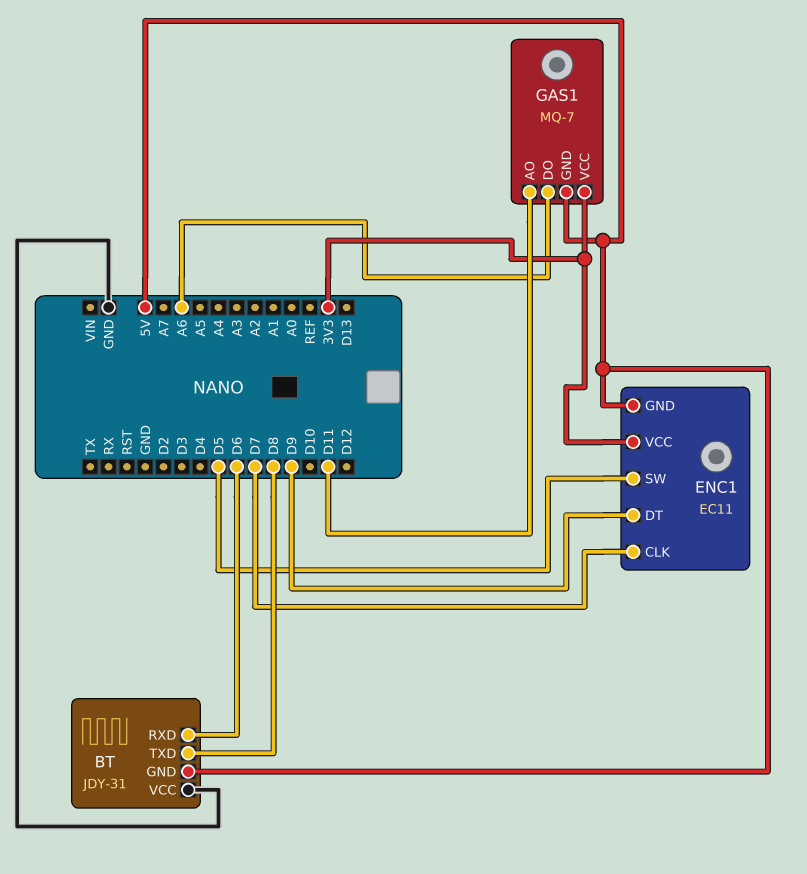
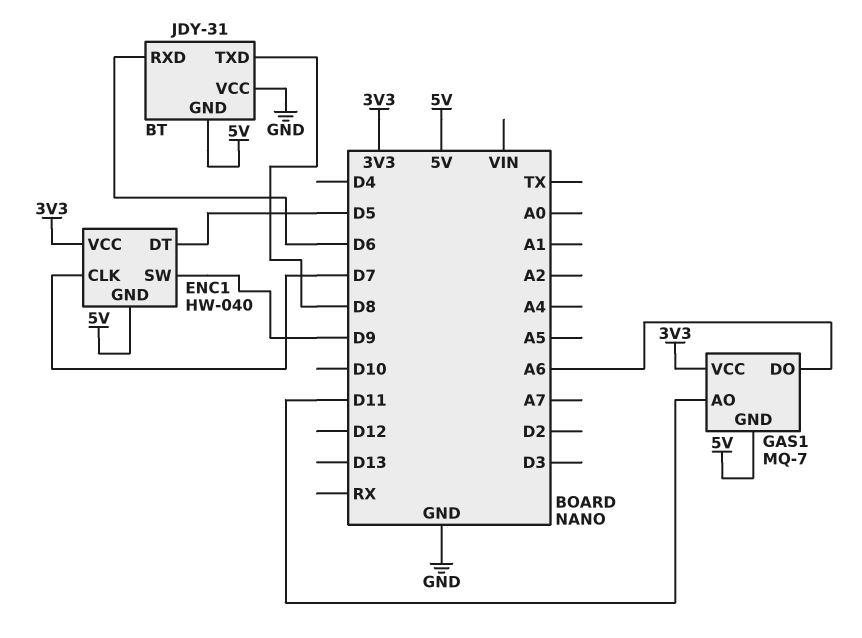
ENC1: EC11 -> HW-040
ENC1 pin DT: D9 -> D5
ENC1 pin SW: D5 -> D9

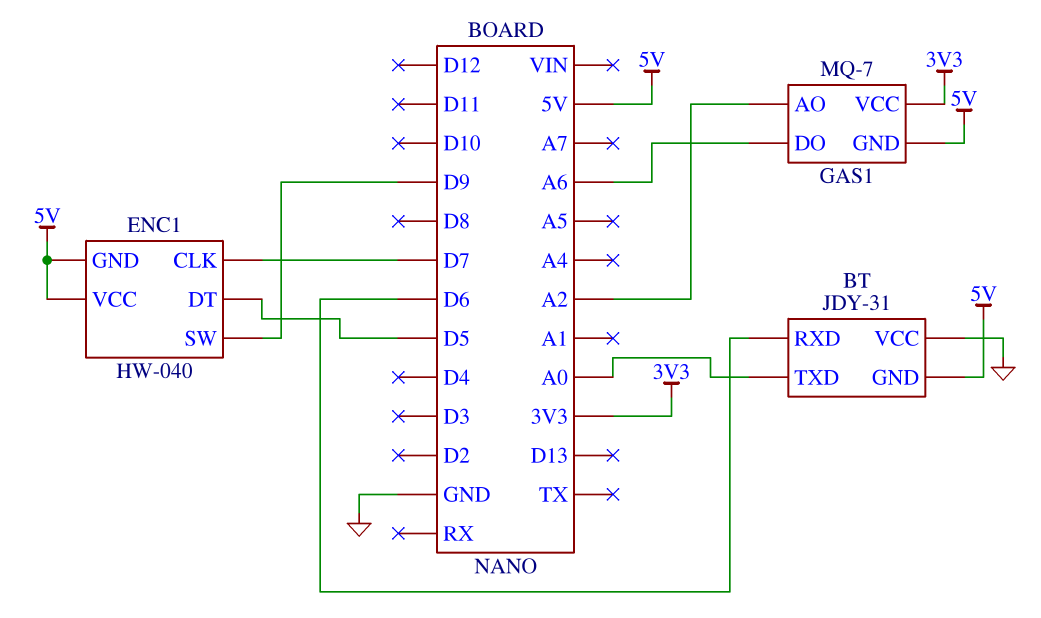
BT pin TXD: D8 -> A0
ENC1 pin VCC: 3V3 -> 5V
GAS1 pin AO: D11 -> A2

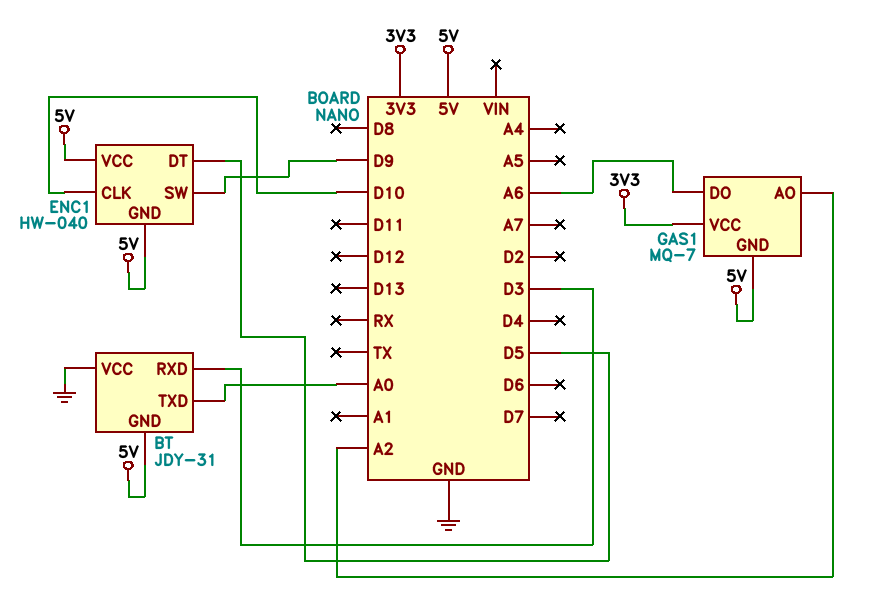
BT pin RXD: D6 -> D3
ENC1 pin CLK: D7 -> D10

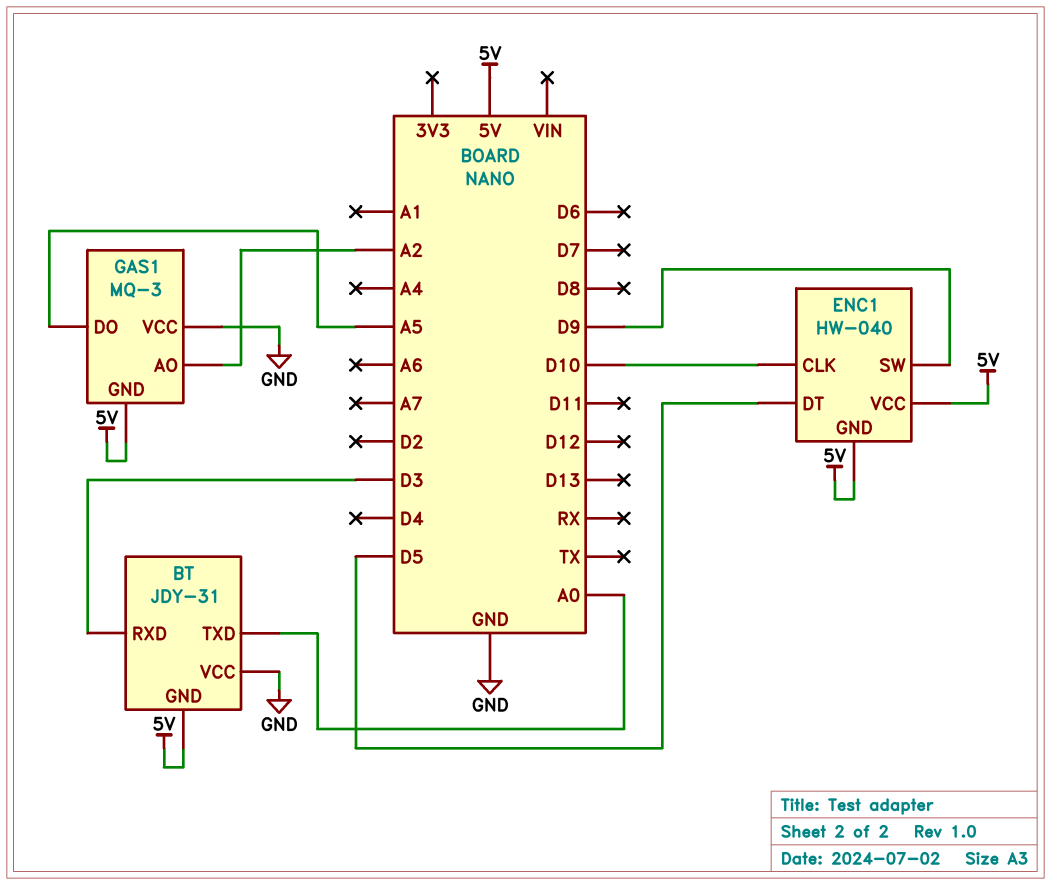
GAS1: MQ-7 -> MQ-3
GAS1 pin DO: A6 -> A5
GAS1 pin VCC: 3V3 -> GND

